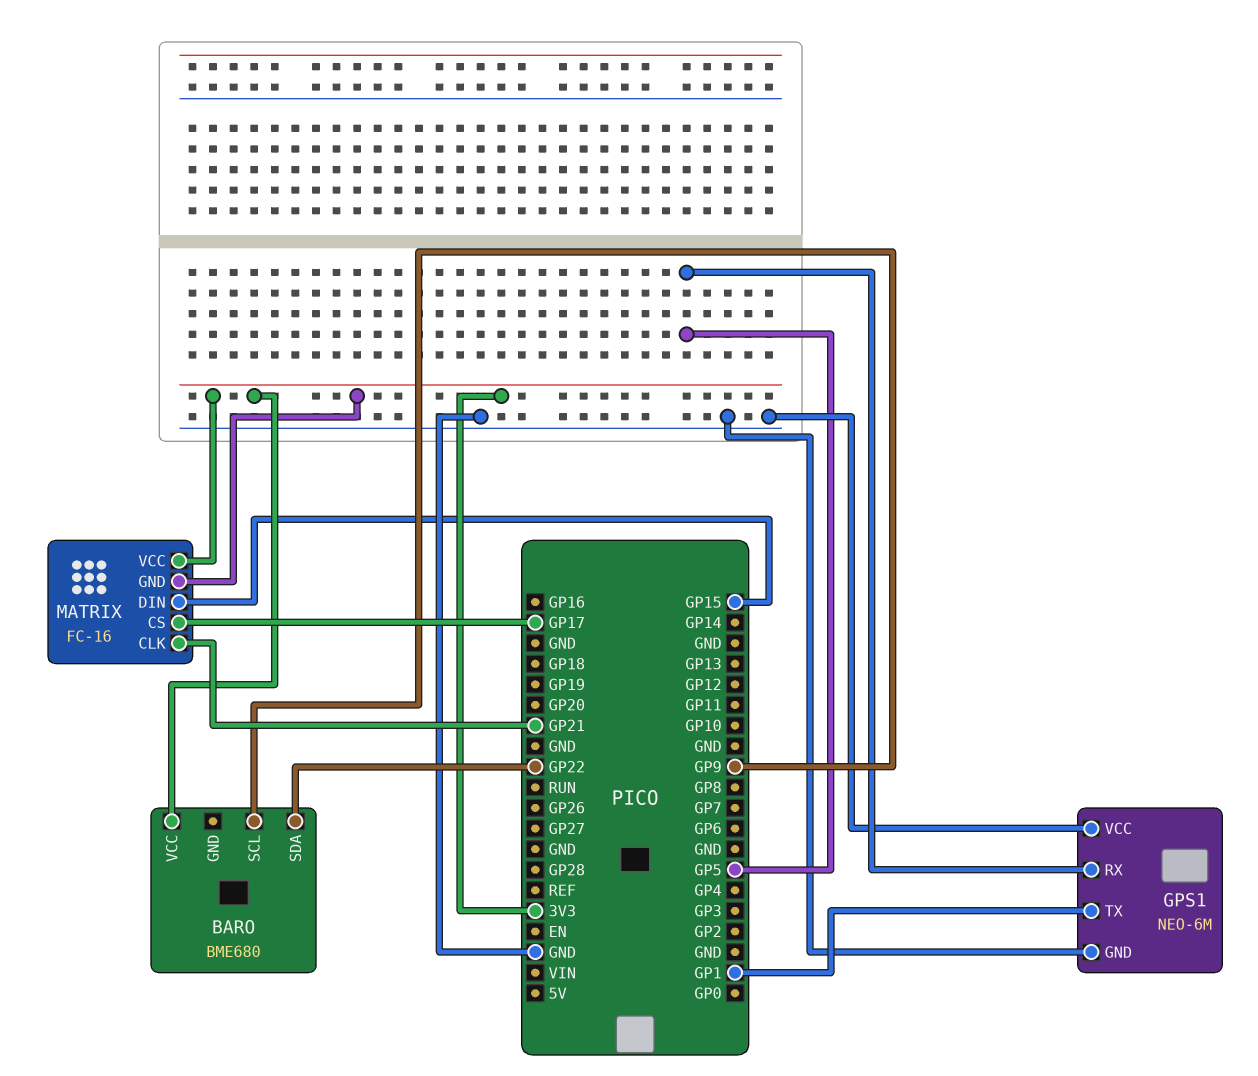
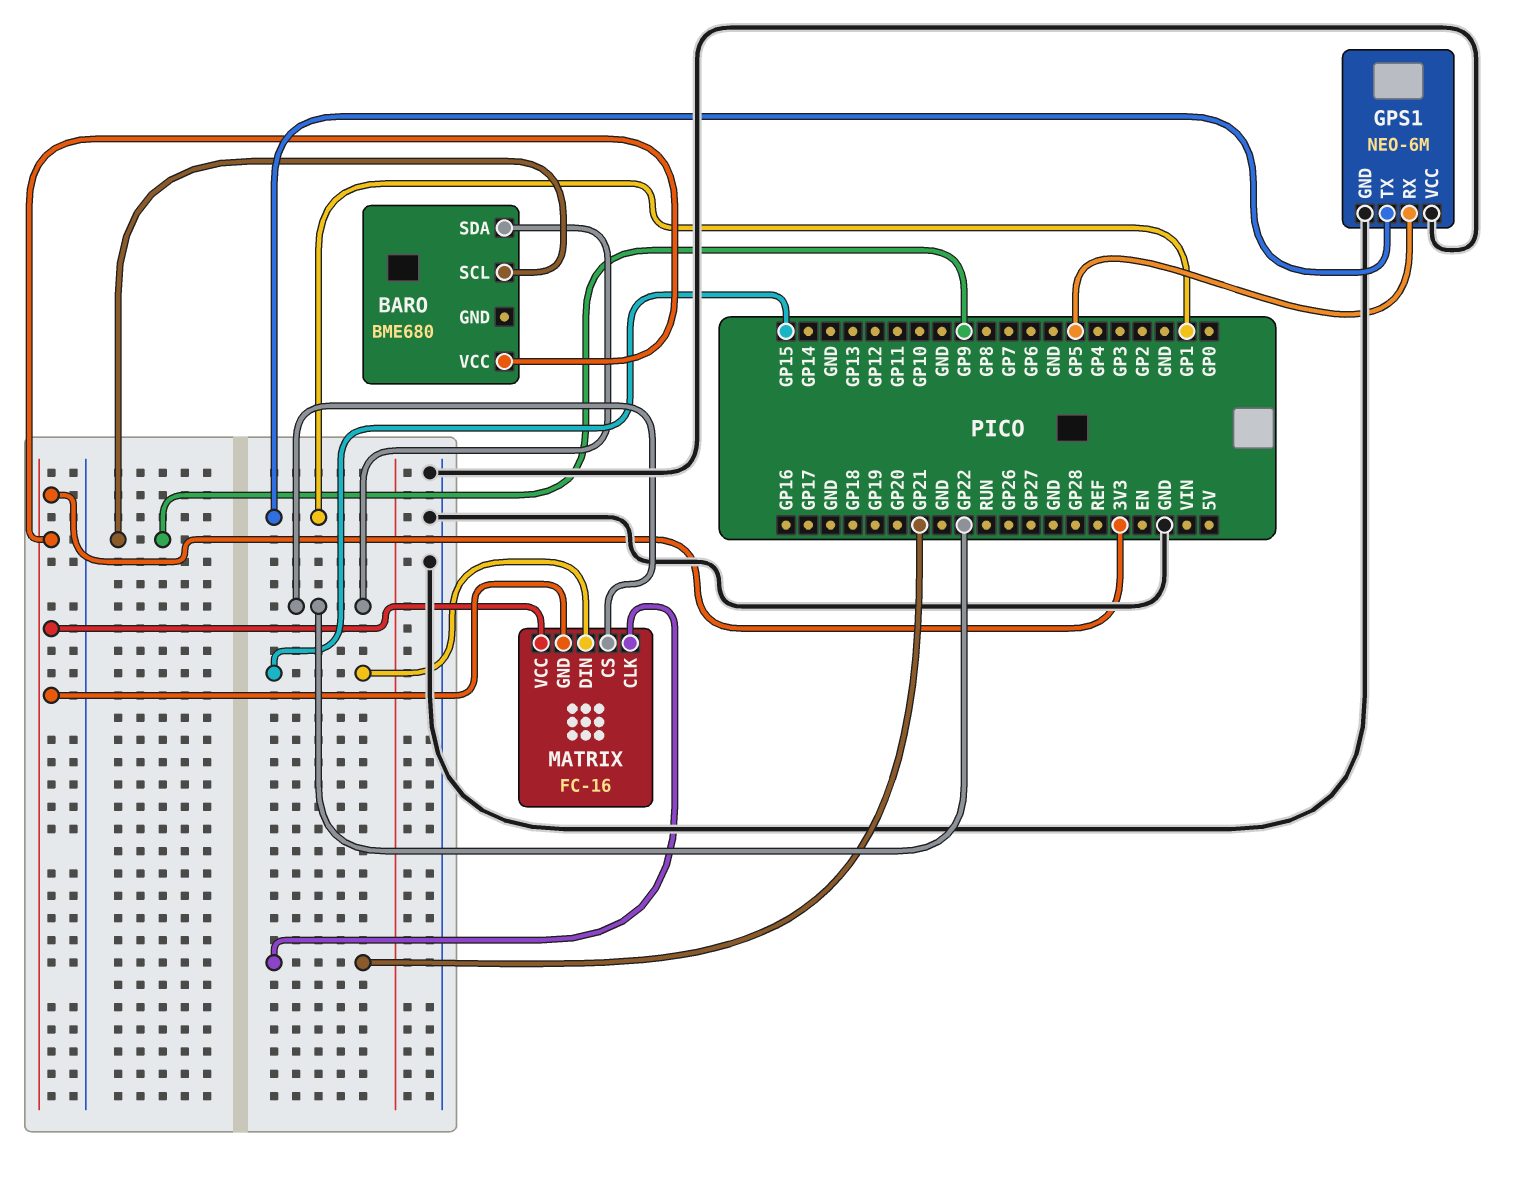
MATRIX pin CS: GP17 -> GP22

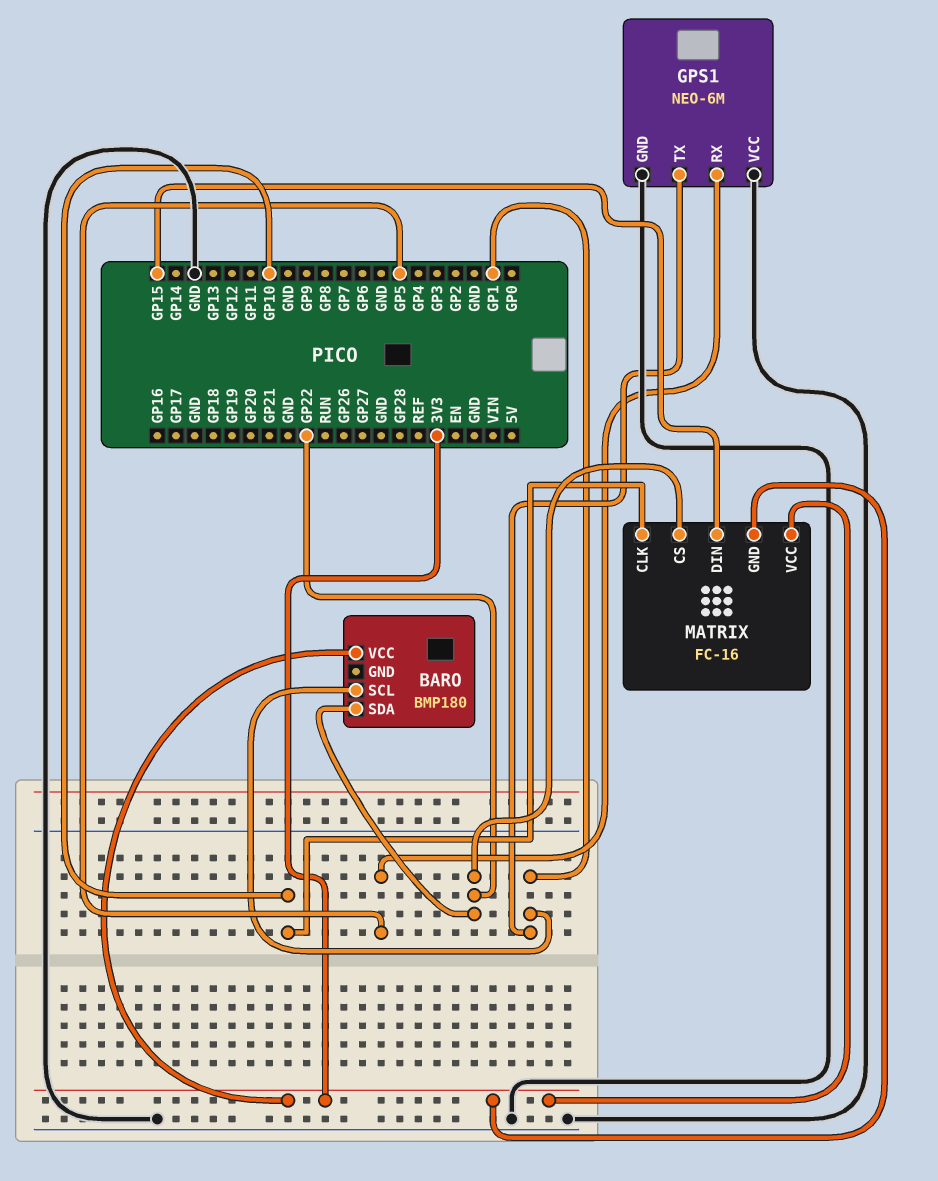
BARO: BME680 -> BMP180
BARO pin SCL: GP9 -> GP1
MATRIX pin CLK: GP21 -> GP10

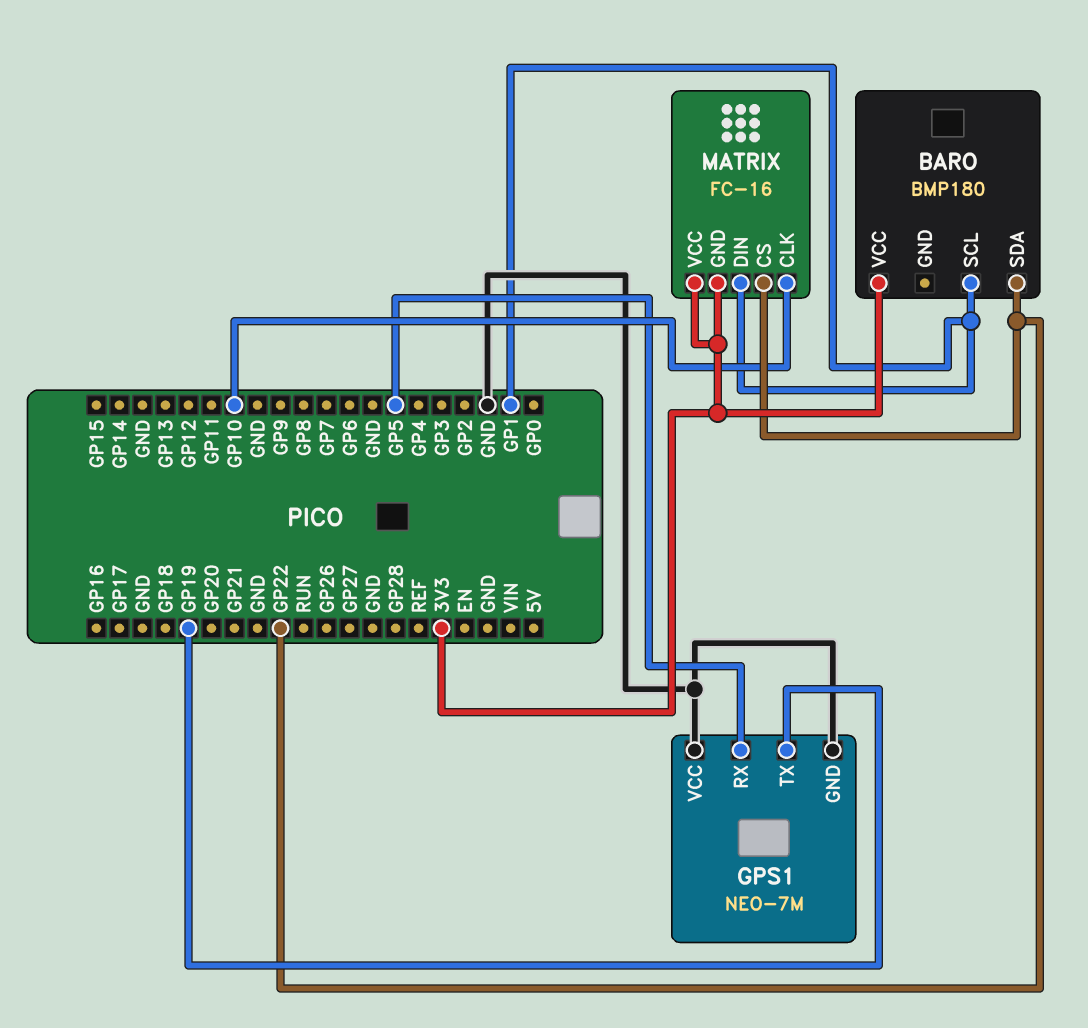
GPS1: NEO-6M -> NEO-7M
GPS1 pin TX: GP1 -> GP19
MATRIX pin DIN: GP15 -> GP1

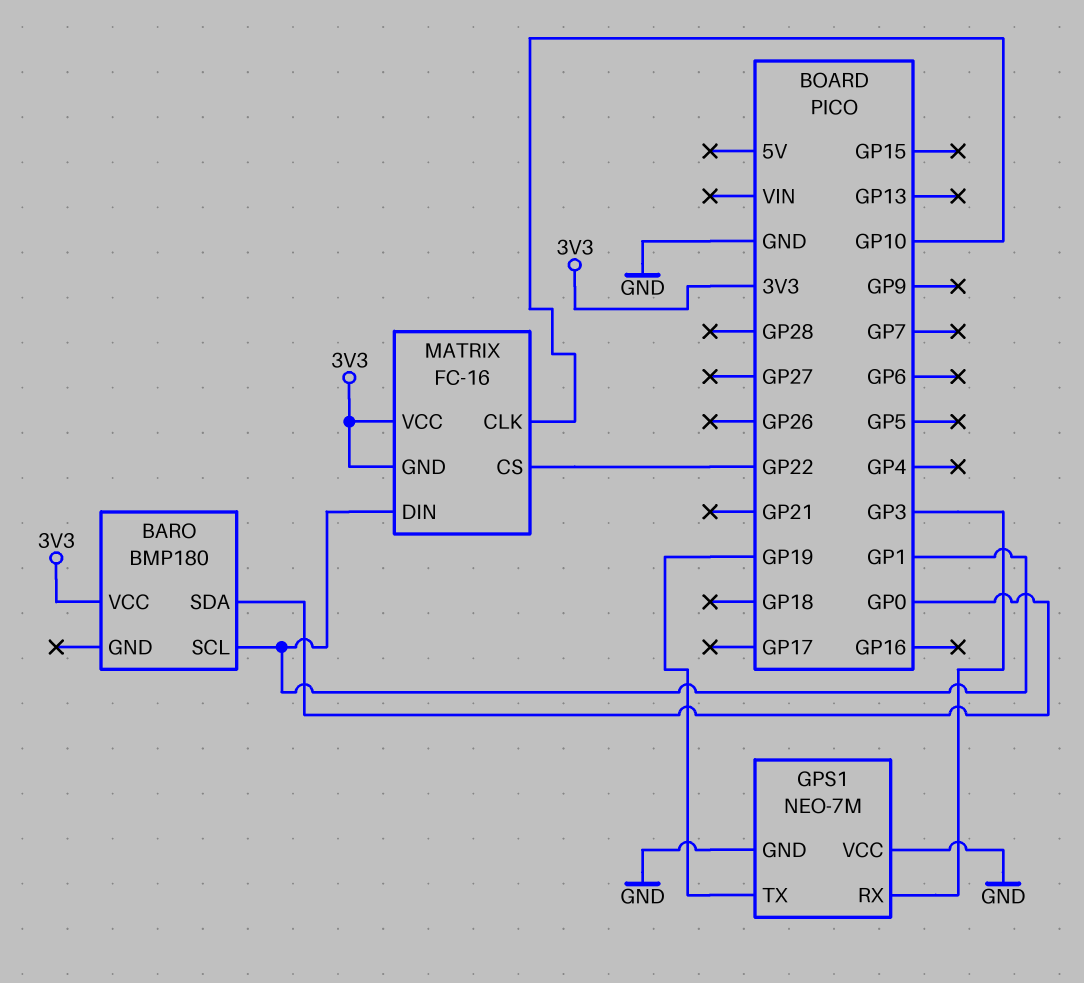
BARO pin SDA: GP22 -> GP0
GPS1 pin RX: GP5 -> GP3

